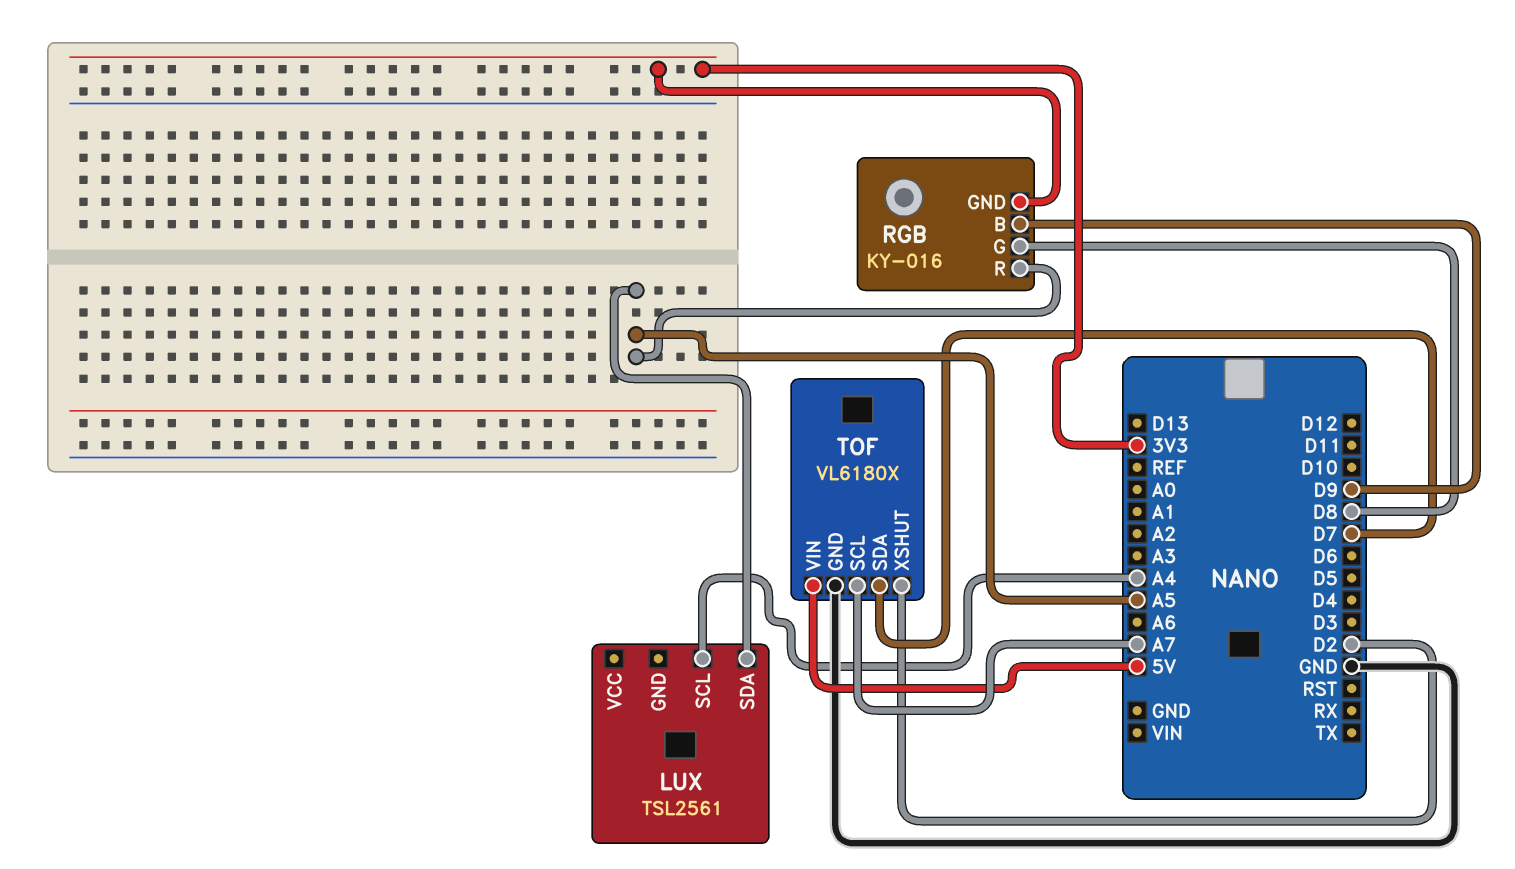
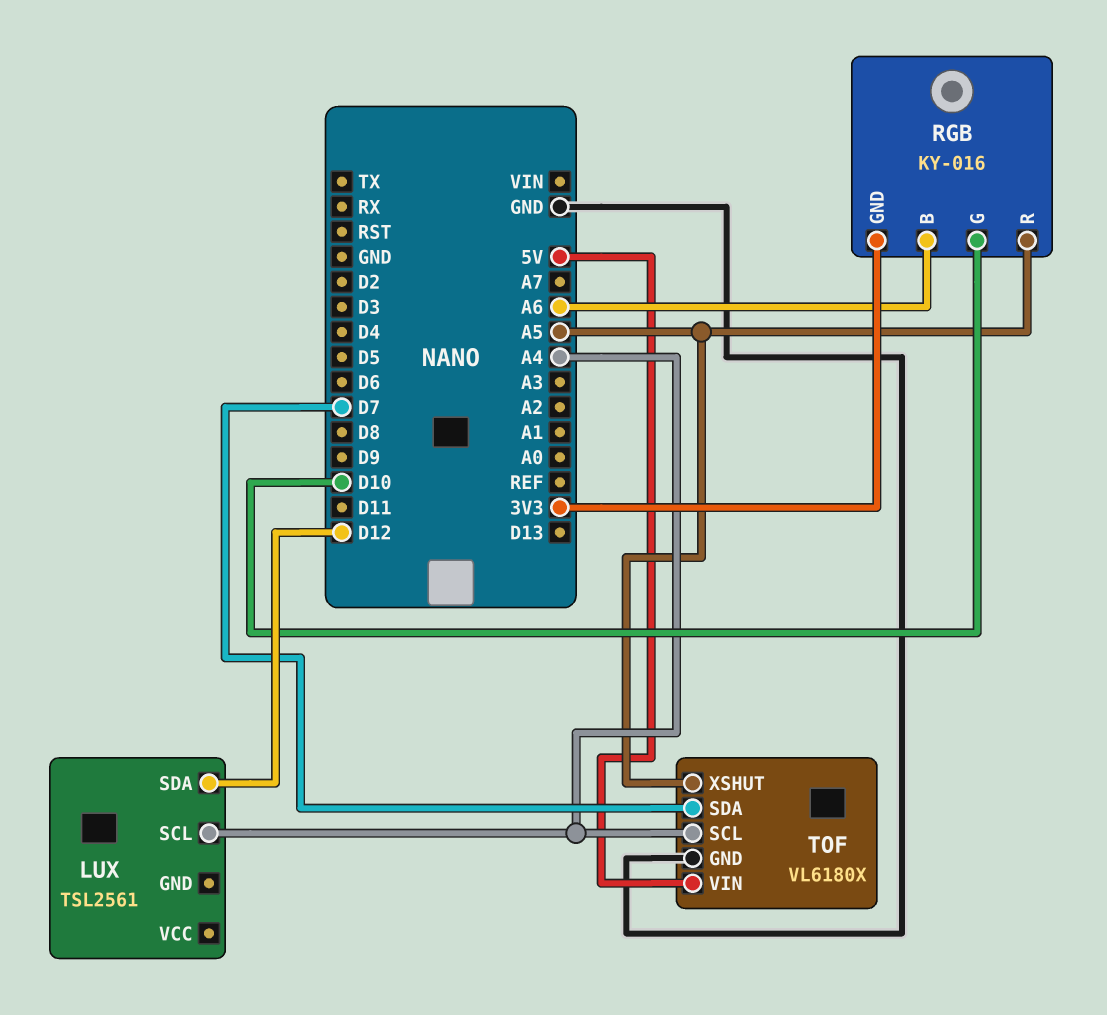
LUX pin SDA: A5 -> D12
RGB pin B: D9 -> A6
RGB pin G: D8 -> D10
TOF pin SCL: A7 -> A4
TOF pin XSHUT: D2 -> A5

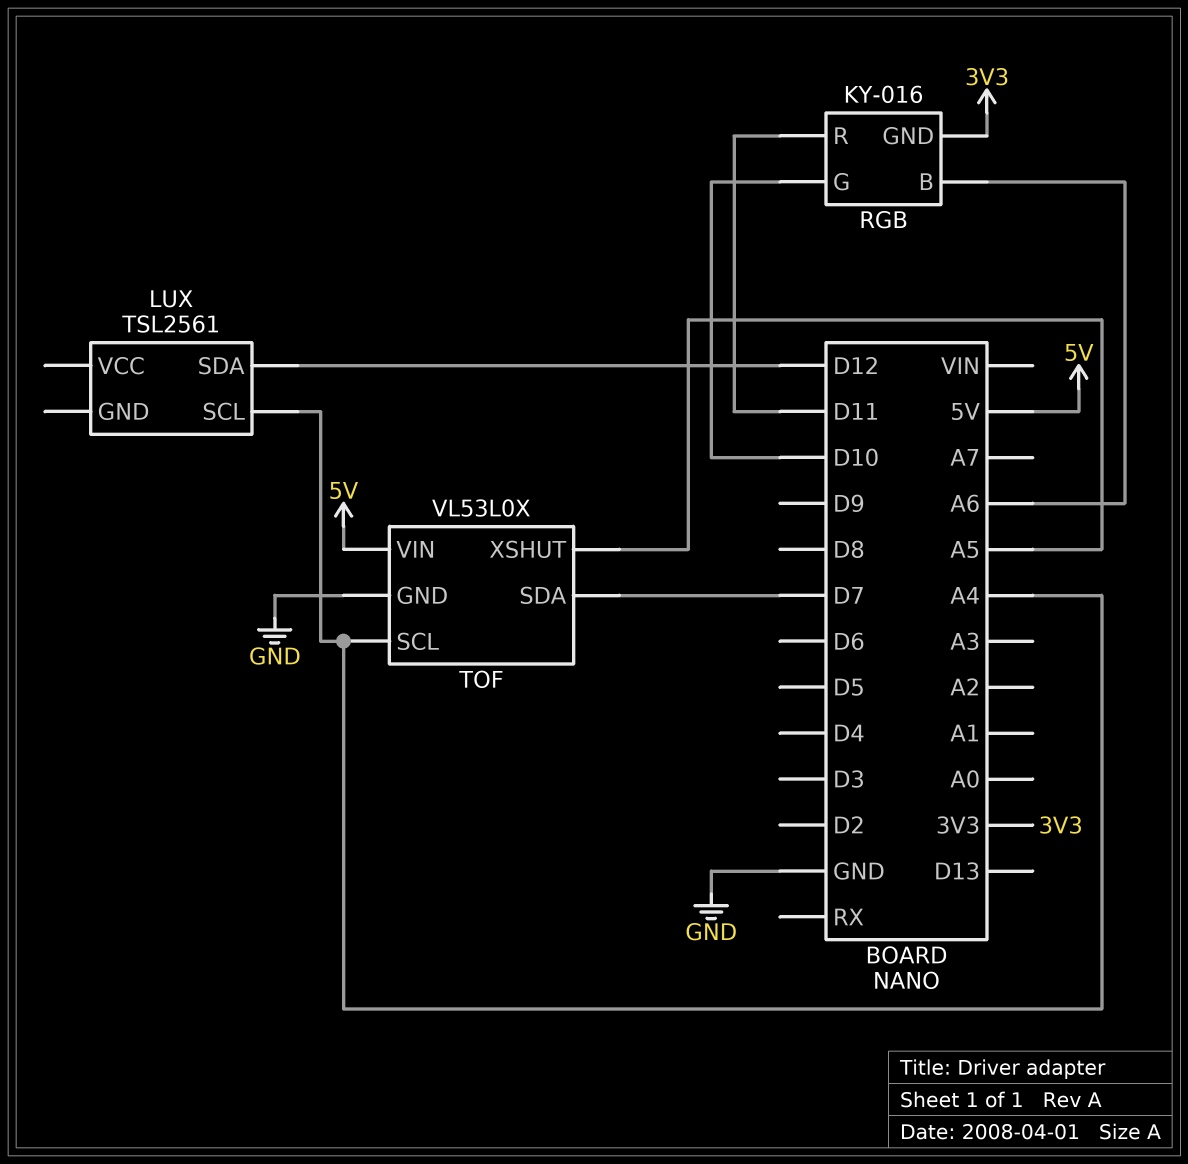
RGB pin R: A5 -> D11
TOF: VL6180X -> VL53L0X

